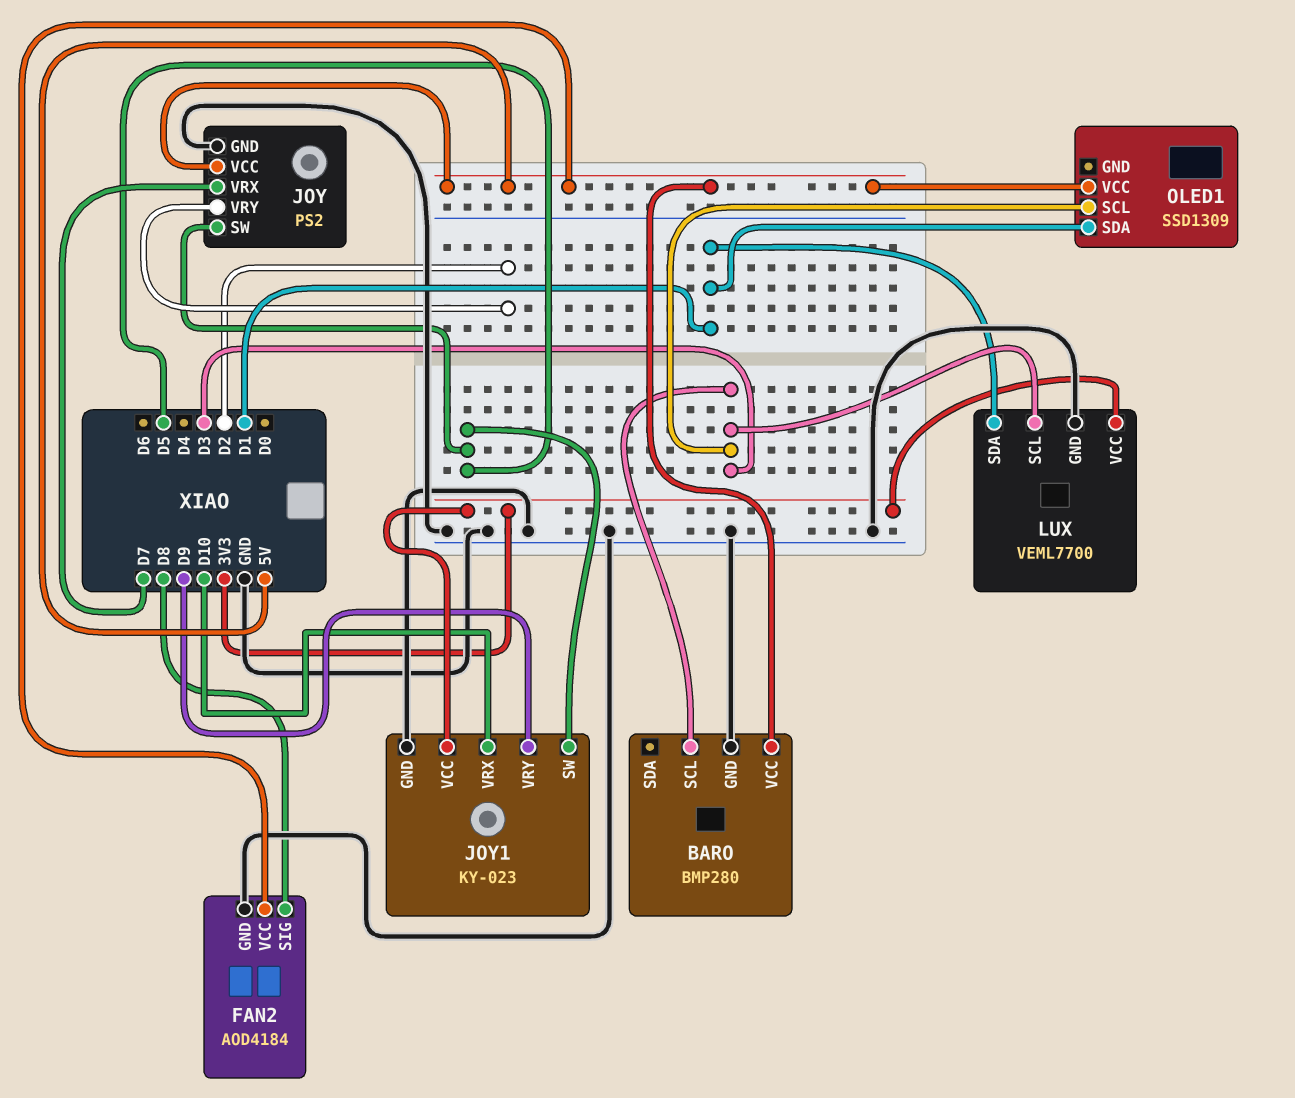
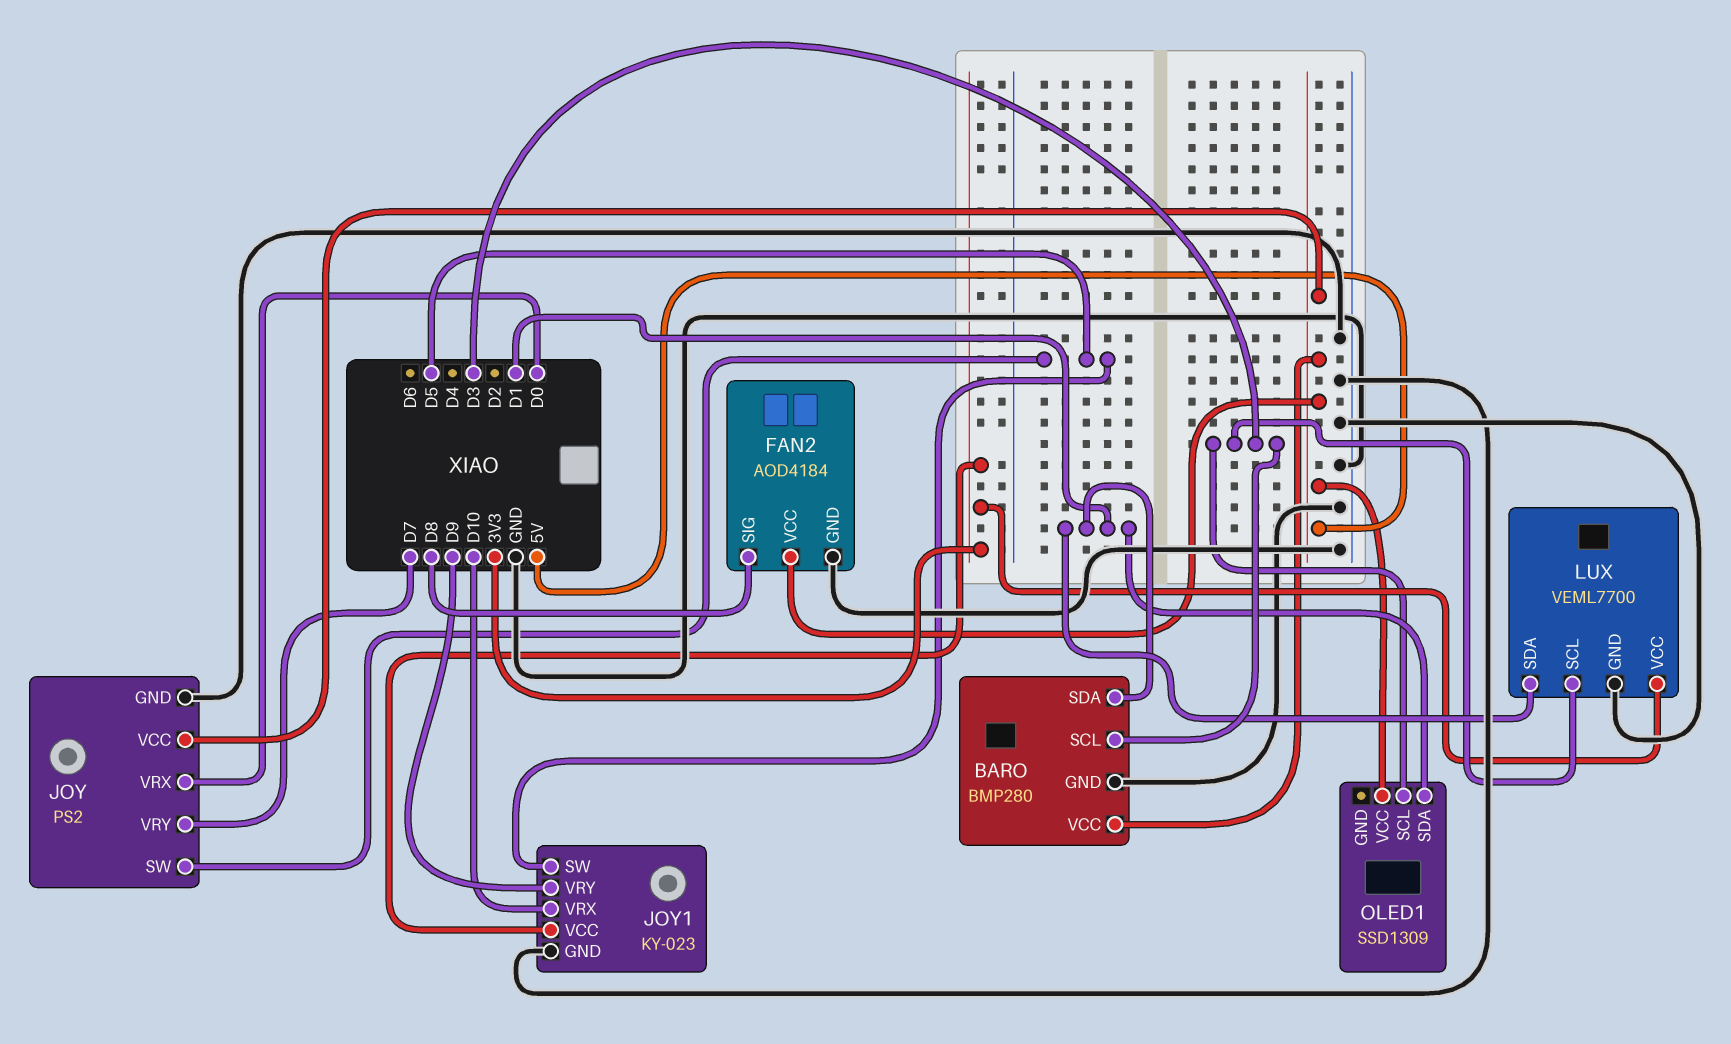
BARO pin SDA: none -> D1
JOY pin VRX: D7 -> D0
JOY pin VRY: D2 -> D7

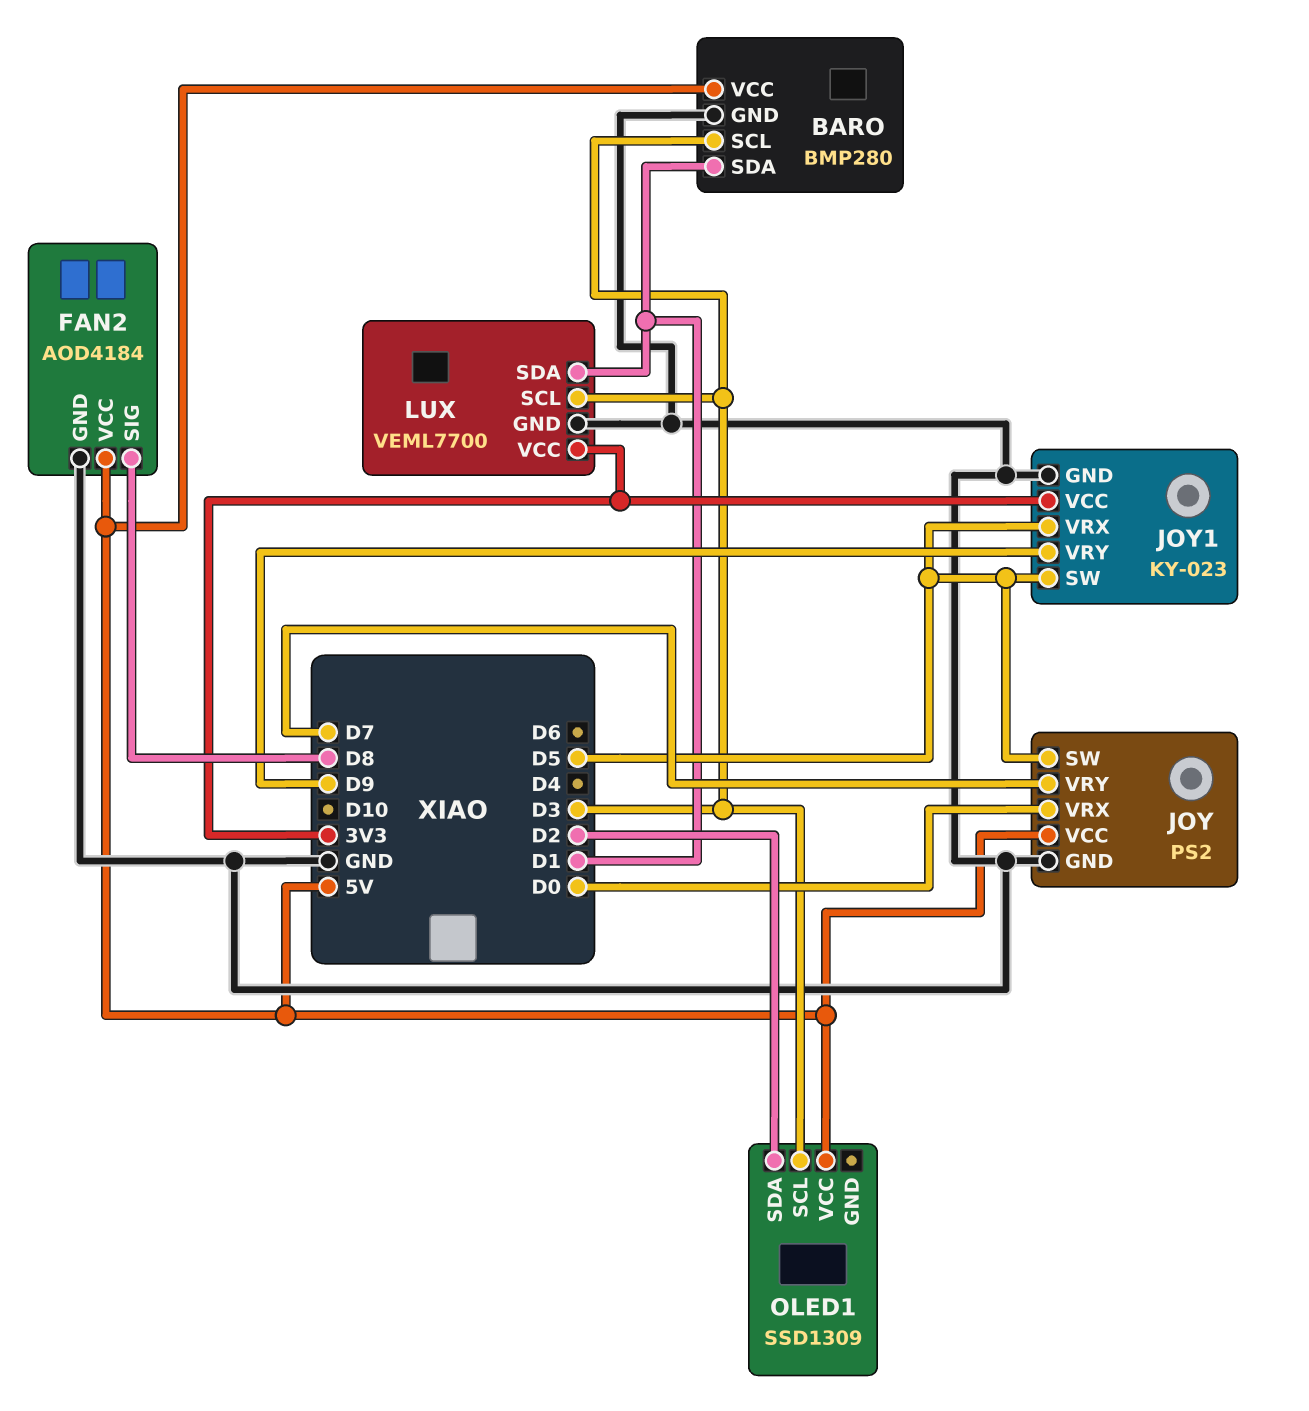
JOY1 pin VRX: D10 -> D5
OLED1 pin SDA: D1 -> D2

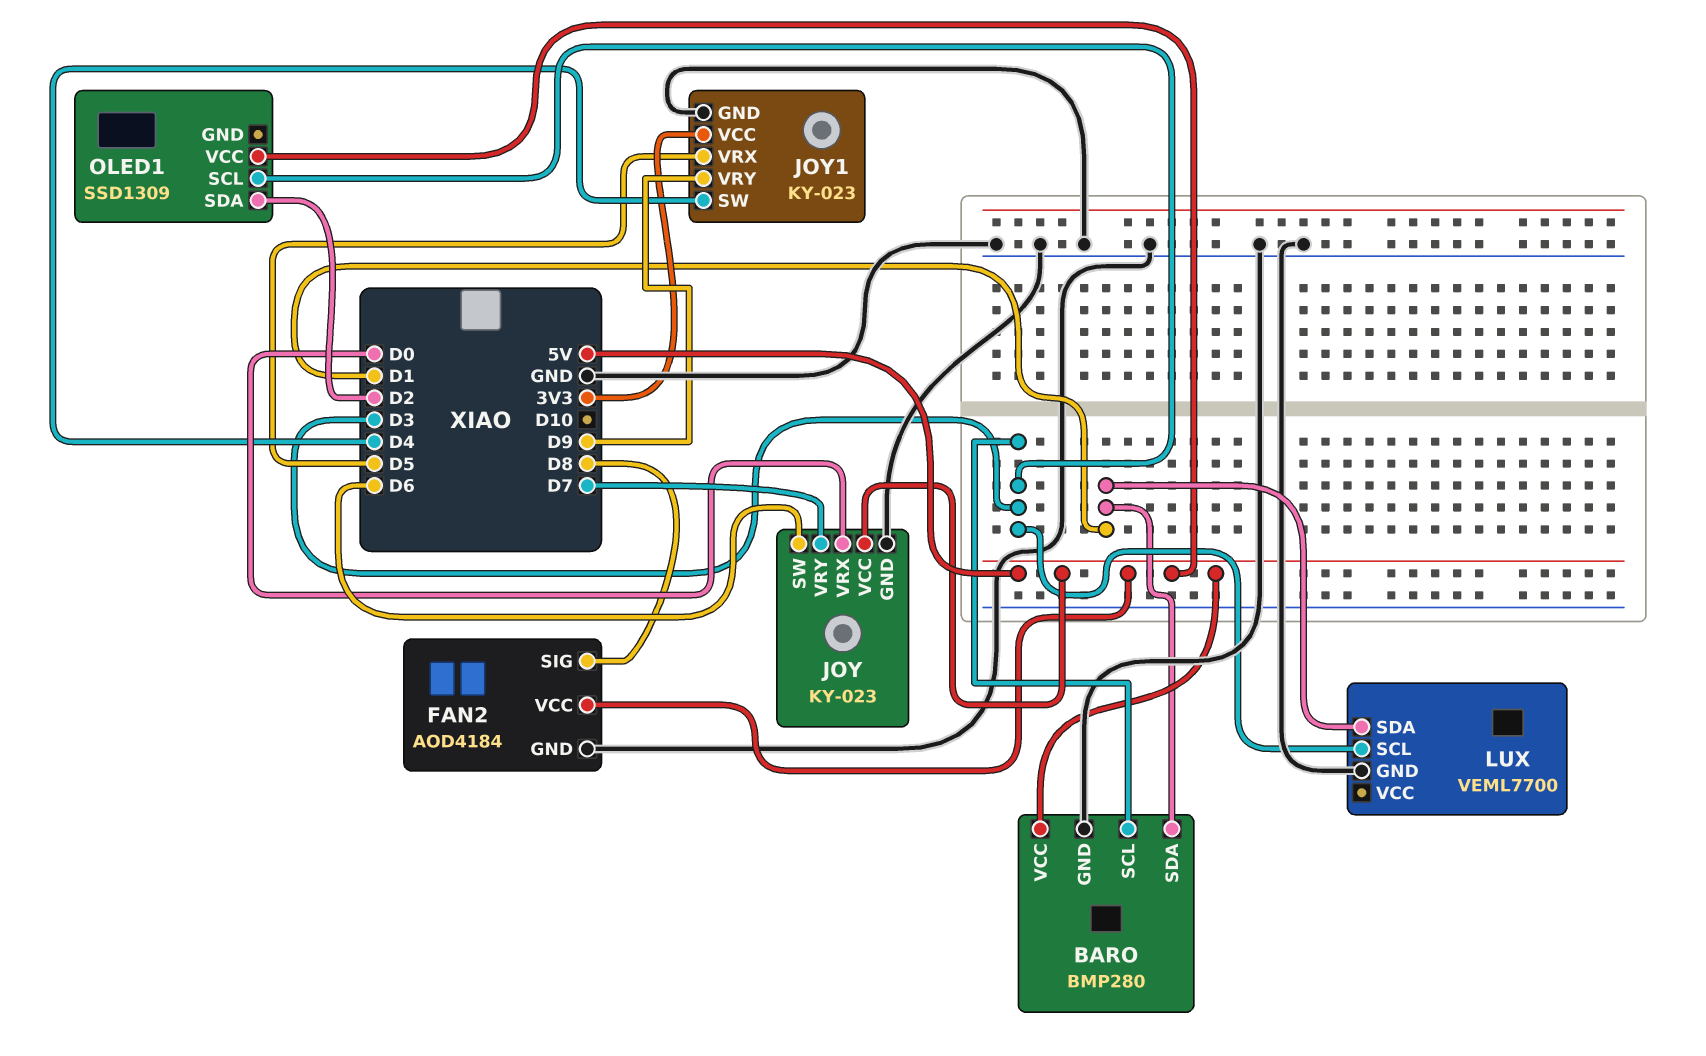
JOY: PS2 -> KY-023
JOY pin SW: D5 -> D6
JOY1 pin SW: D5 -> D4
LUX pin VCC: 3V3 -> none

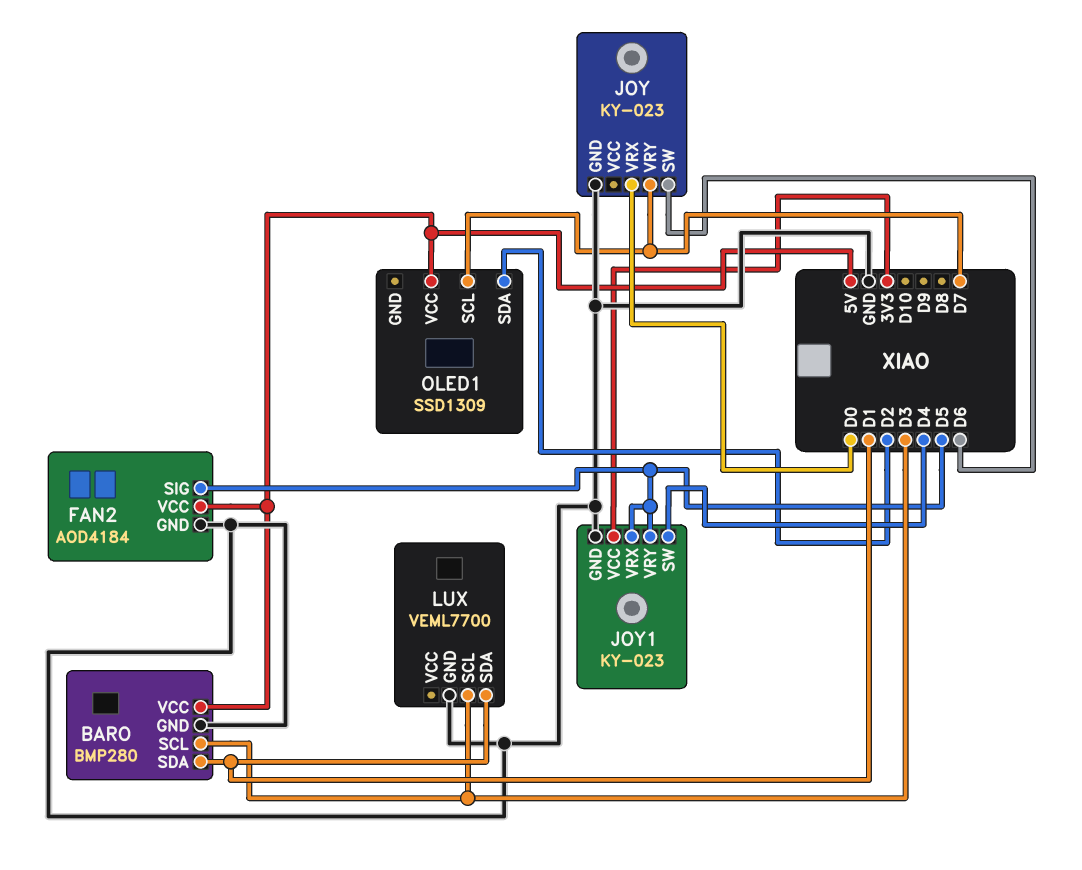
FAN2 pin SIG: D8 -> D5
JOY pin VCC: 5V -> none
JOY1 pin VRY: D9 -> D5
OLED1 pin SCL: D3 -> D7

